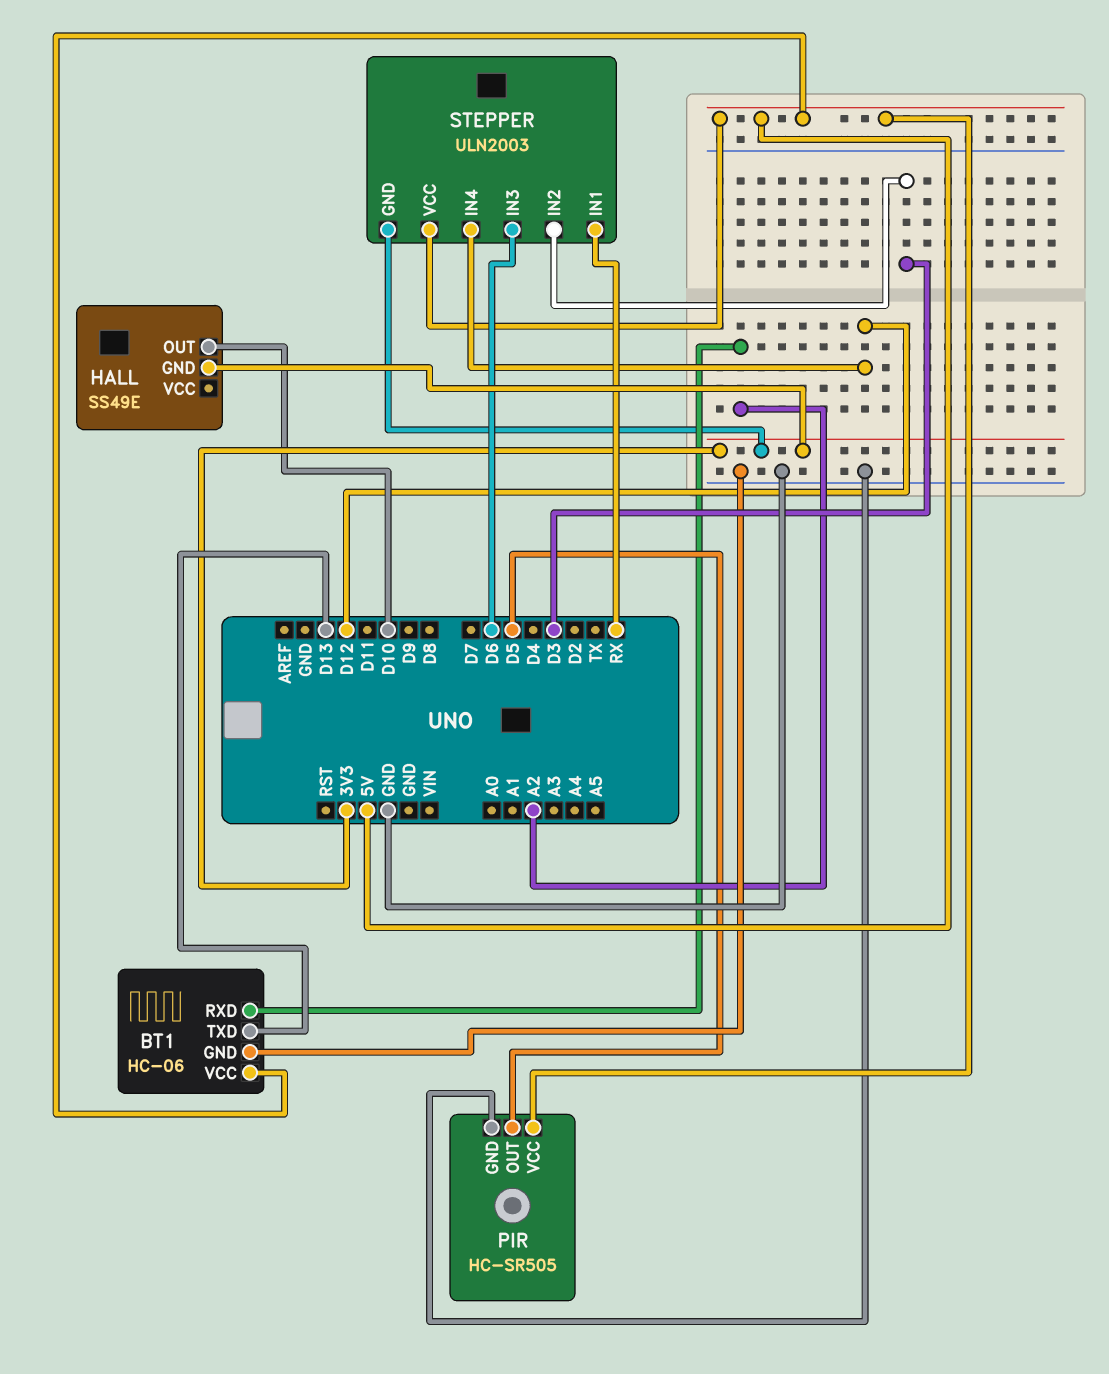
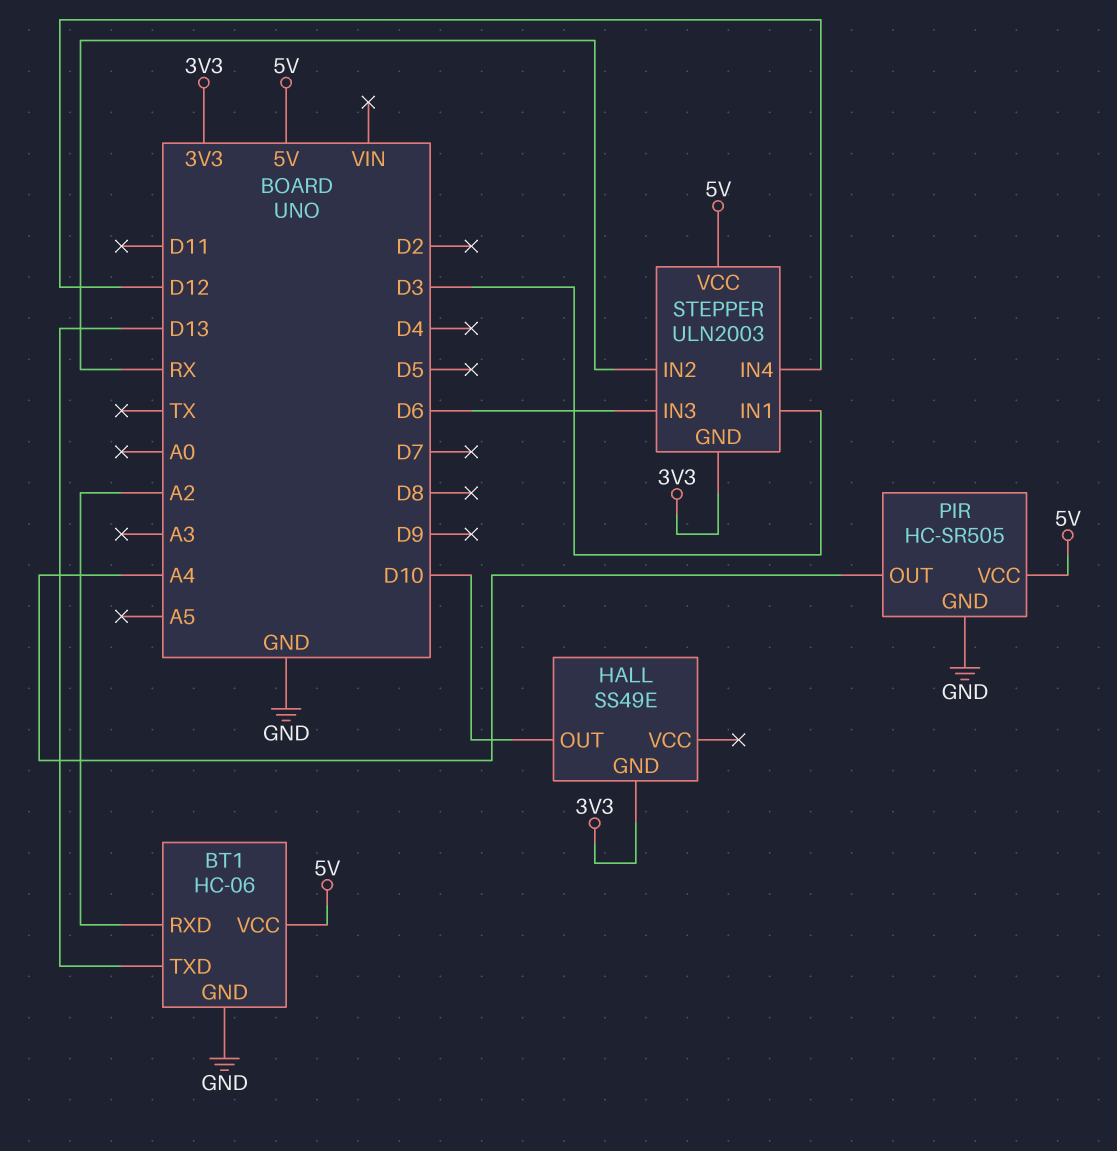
PIR pin OUT: D5 -> A4
STEPPER pin IN1: RX -> D3
STEPPER pin IN2: D3 -> RX

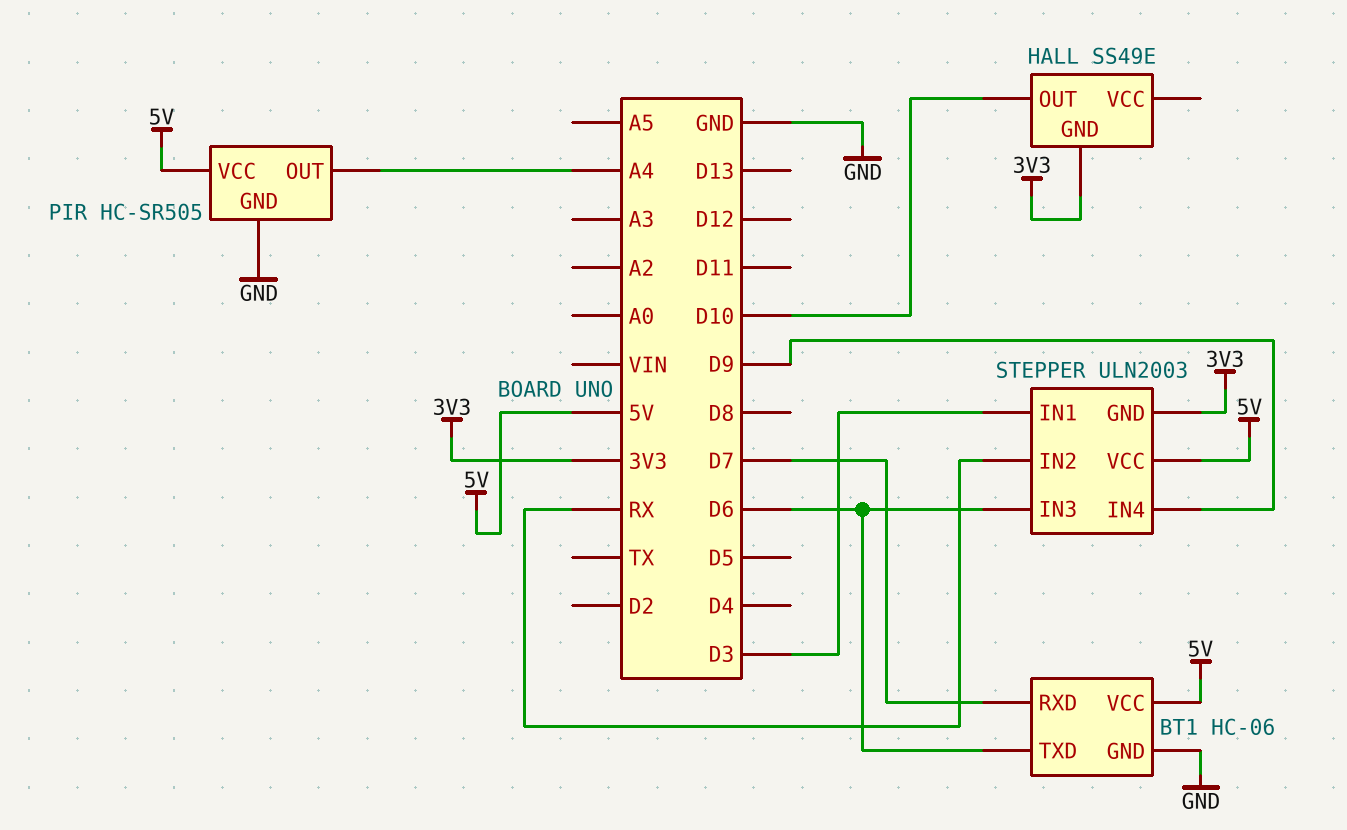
BT1 pin RXD: A2 -> D7
BT1 pin TXD: D13 -> D6
STEPPER pin IN4: D12 -> D9

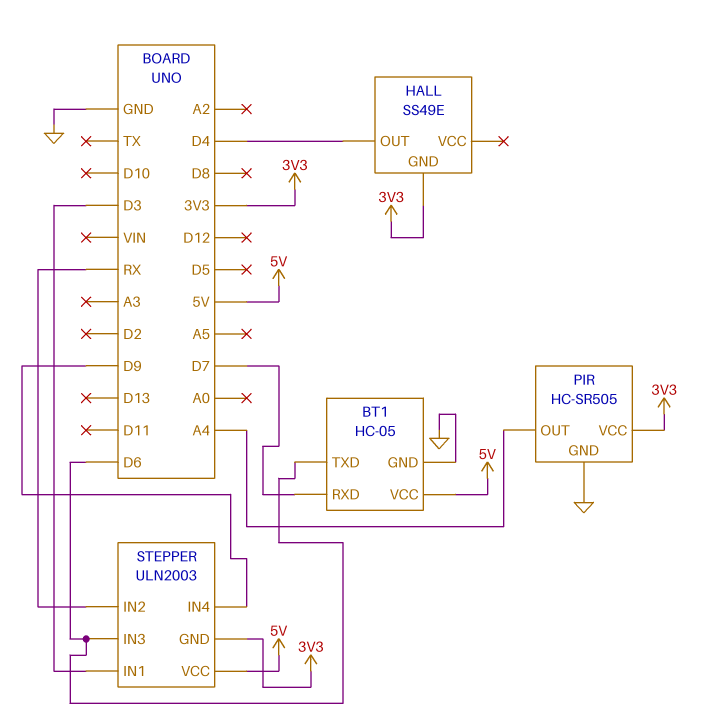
BT1: HC-06 -> HC-05
HALL pin OUT: D10 -> D4
PIR pin VCC: 5V -> 3V3

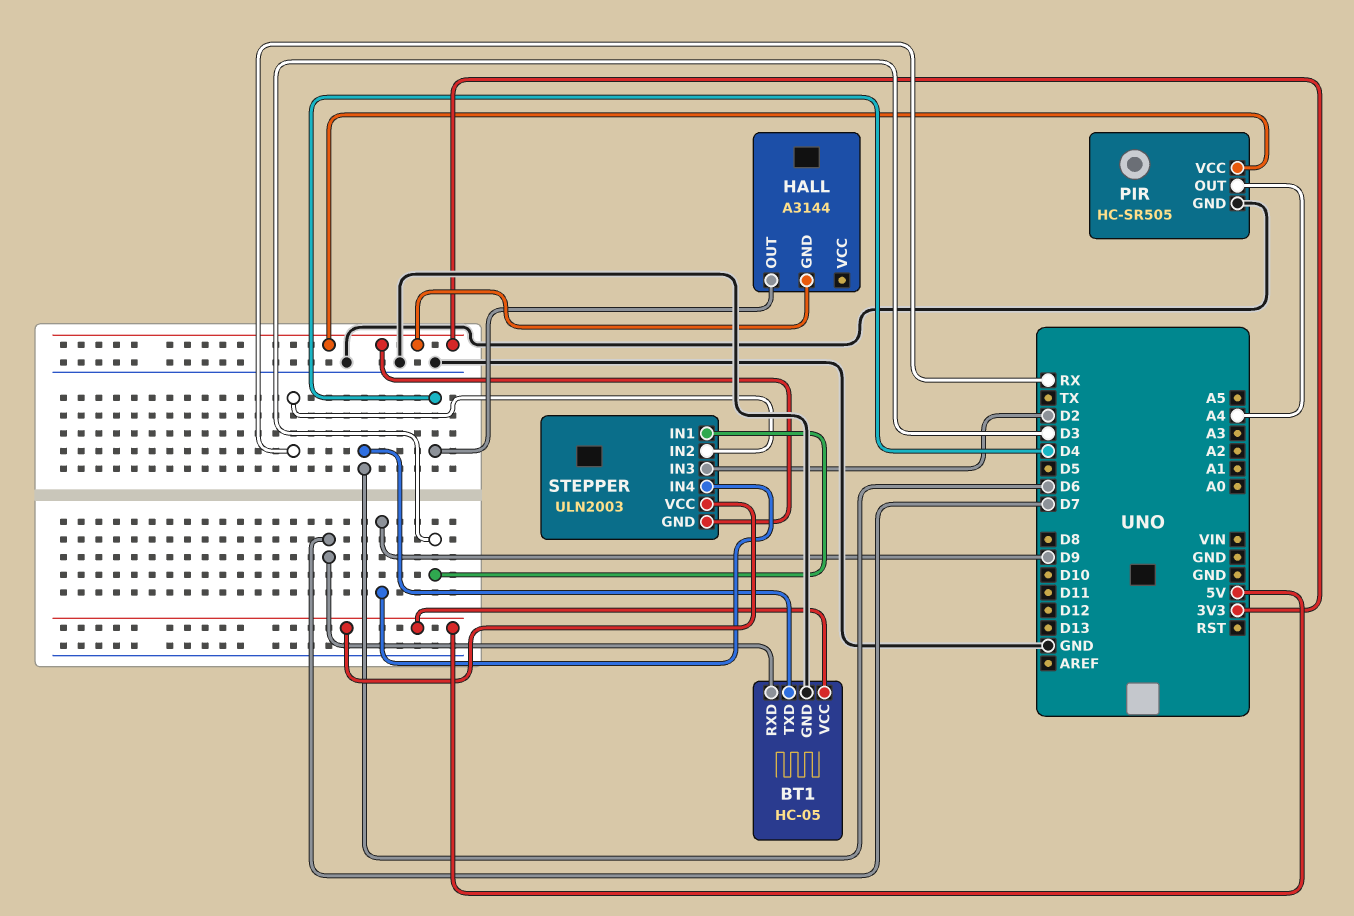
HALL: SS49E -> A3144
STEPPER pin IN3: D6 -> D2

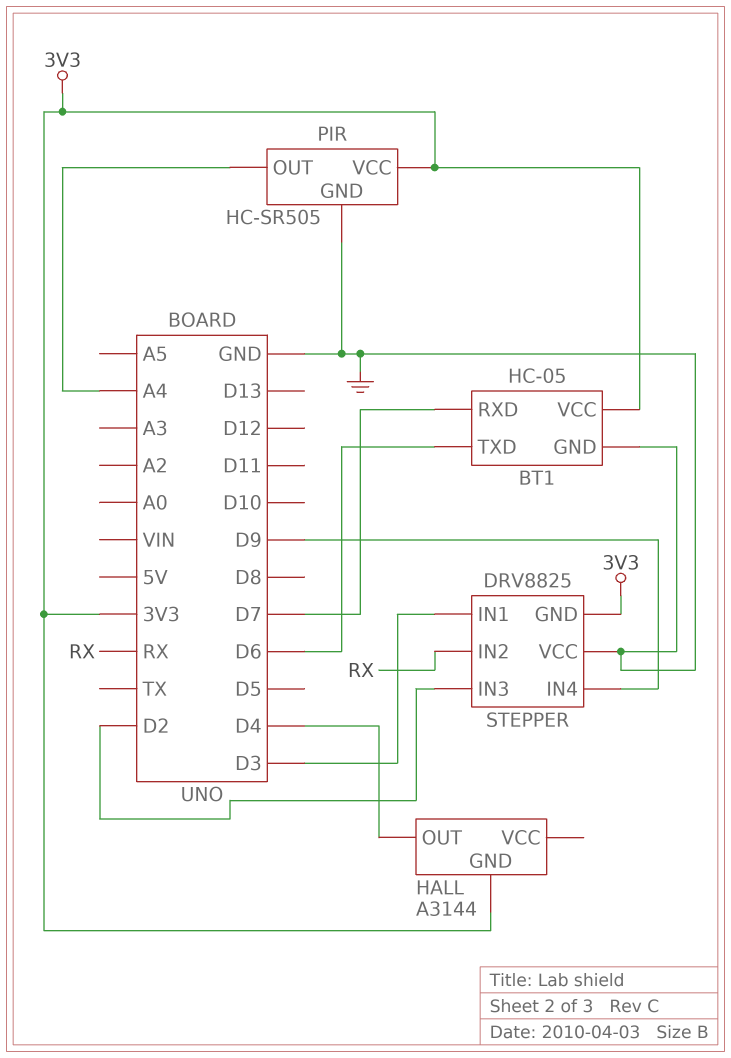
BT1 pin VCC: 5V -> 3V3
STEPPER: ULN2003 -> DRV8825
STEPPER pin VCC: 5V -> GND

